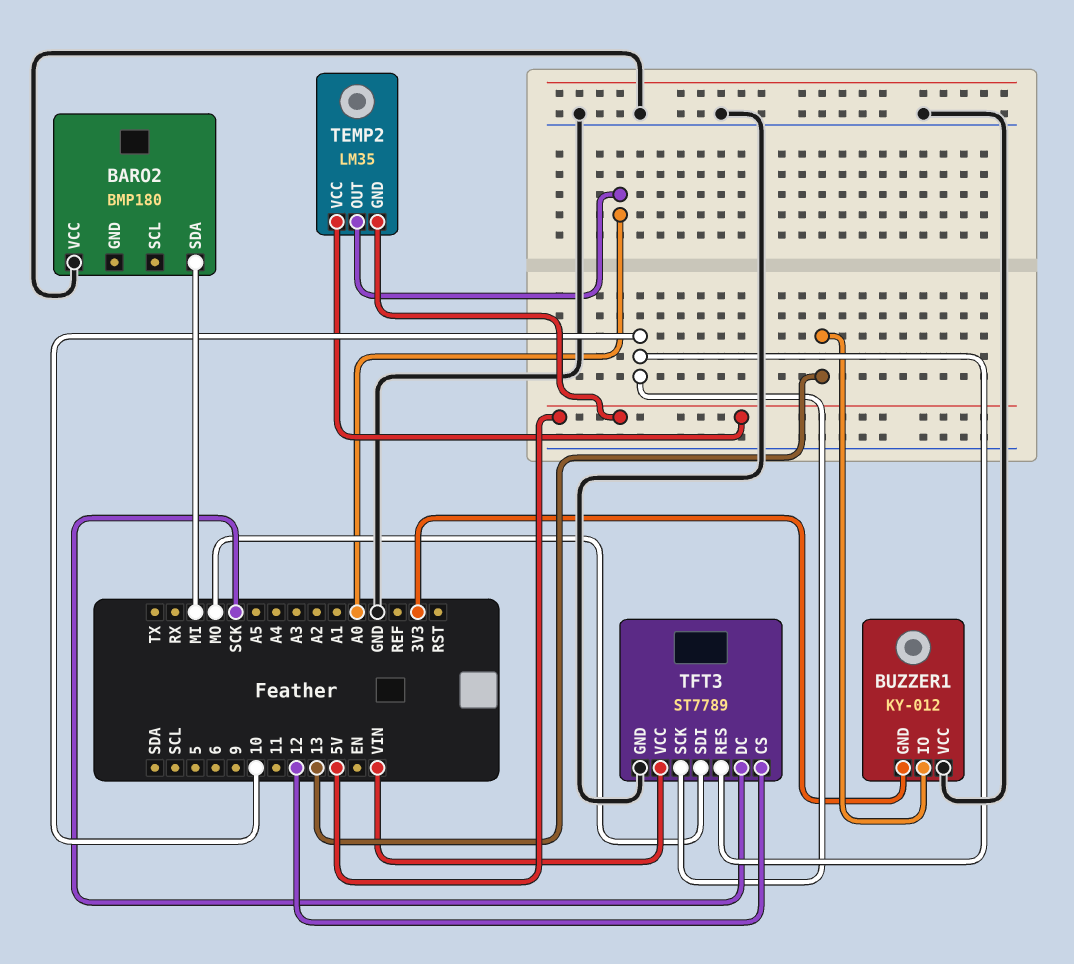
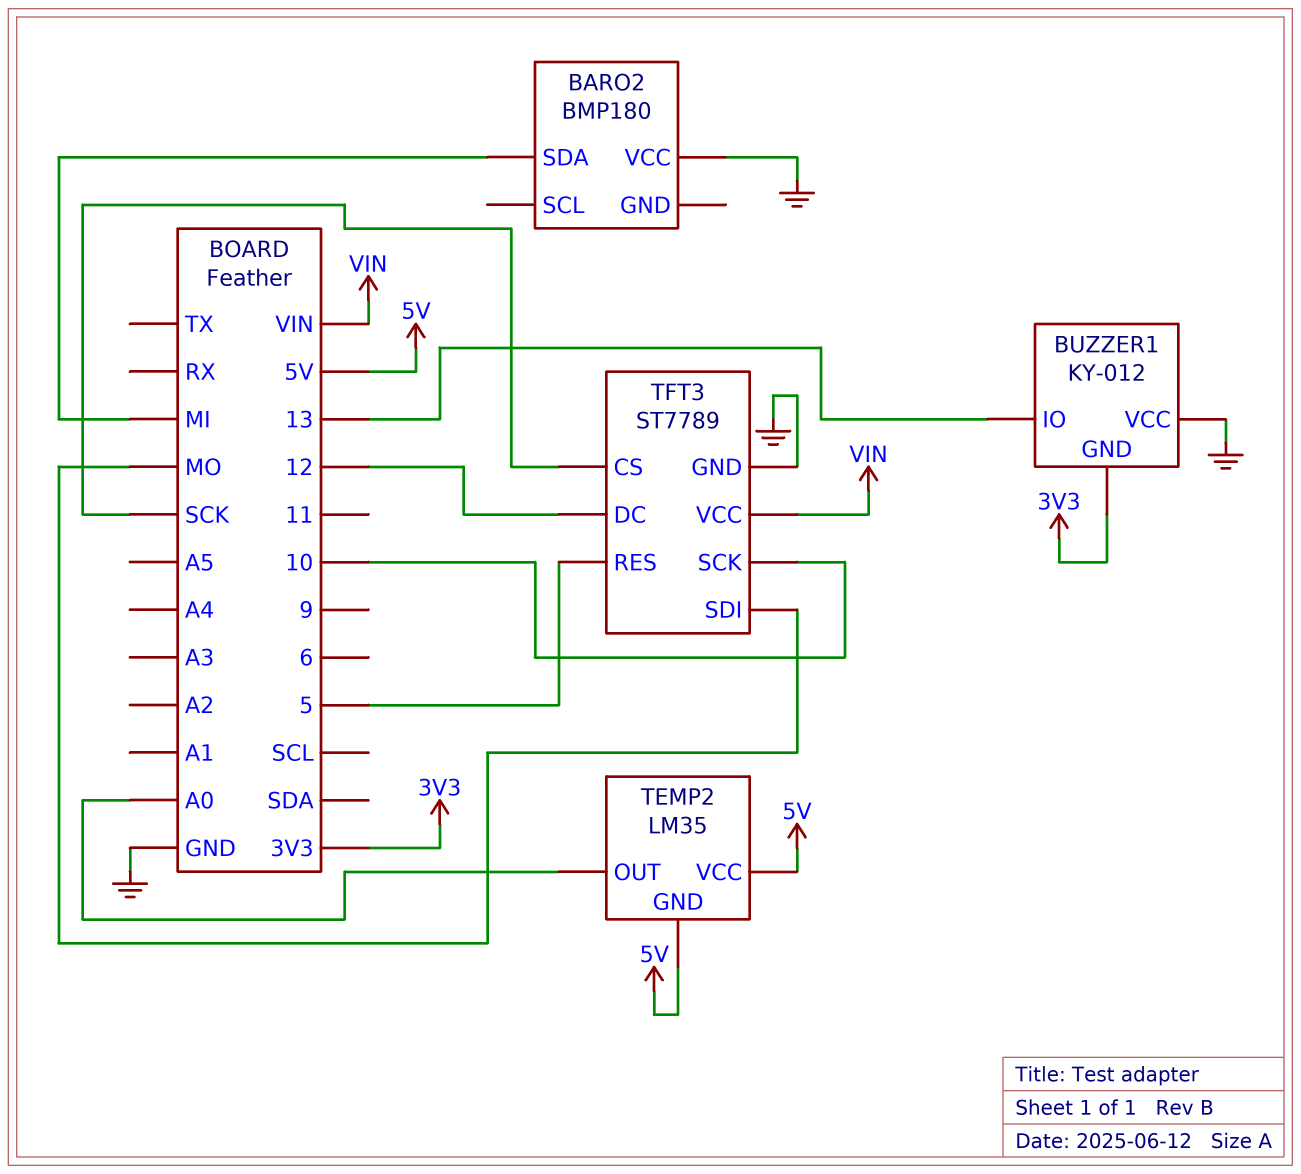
TFT3 pin CS: 12 -> SCK
TFT3 pin DC: SCK -> 12
TFT3 pin RES: 10 -> 5

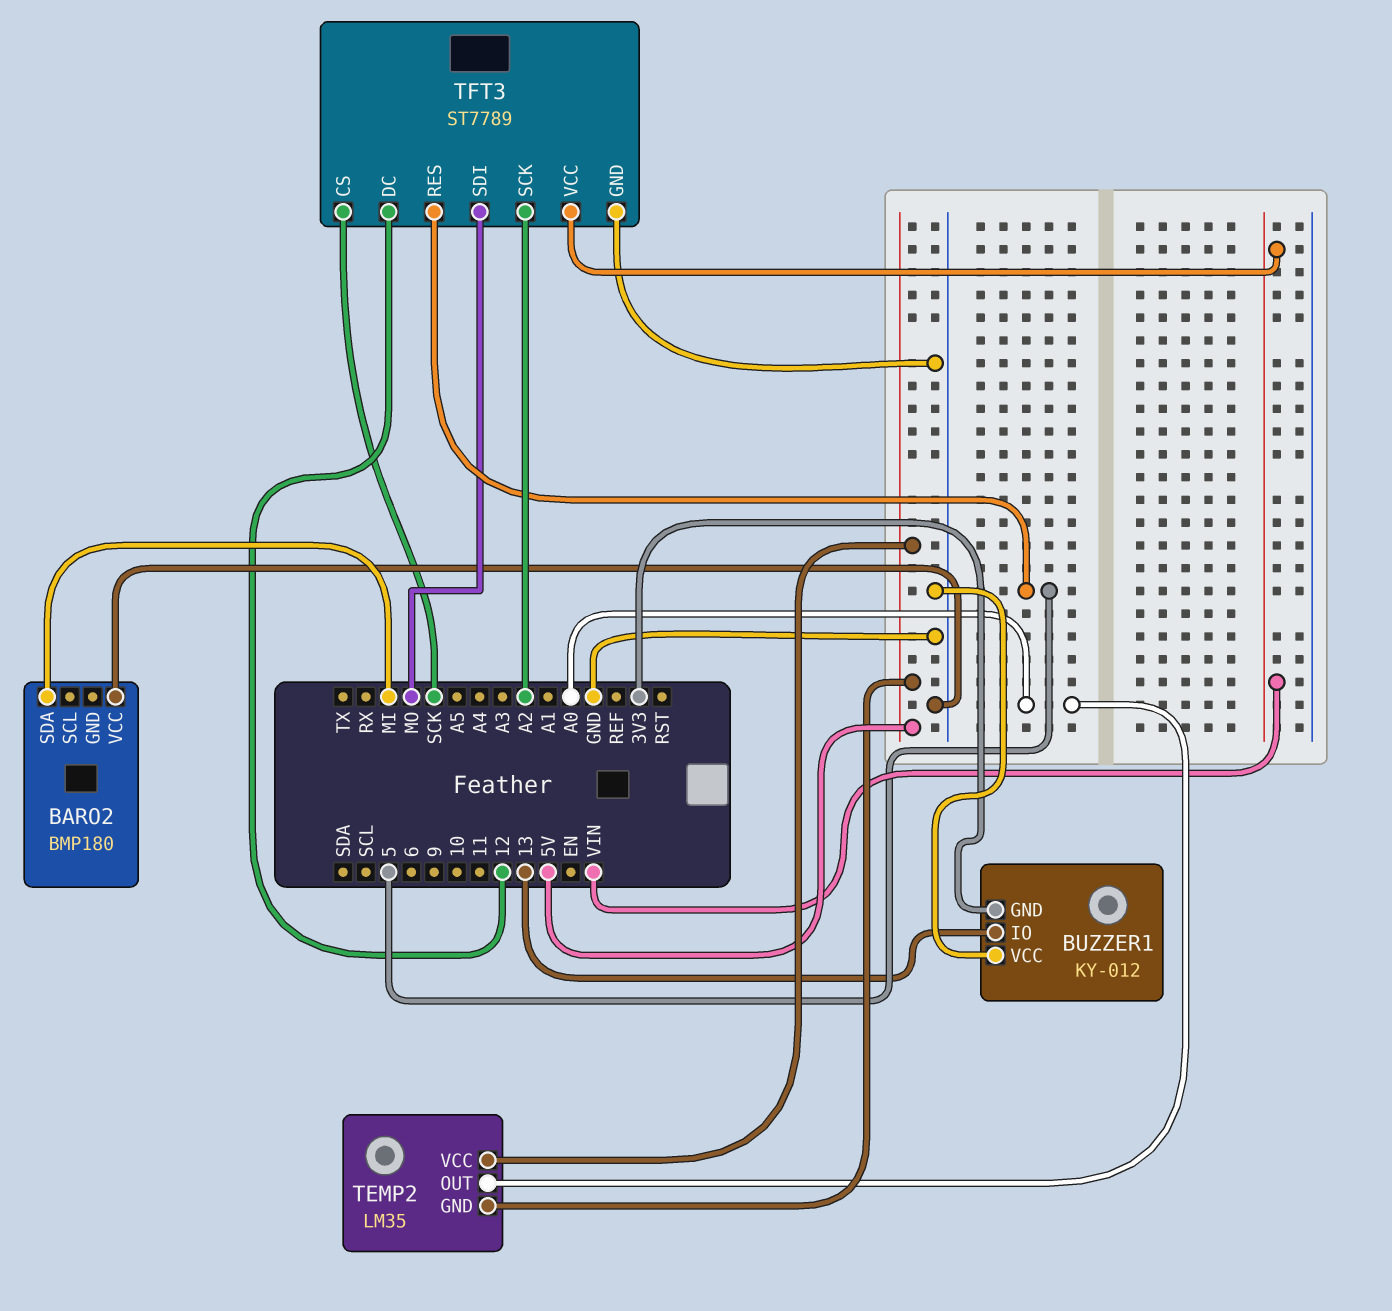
TFT3 pin SCK: 10 -> A2

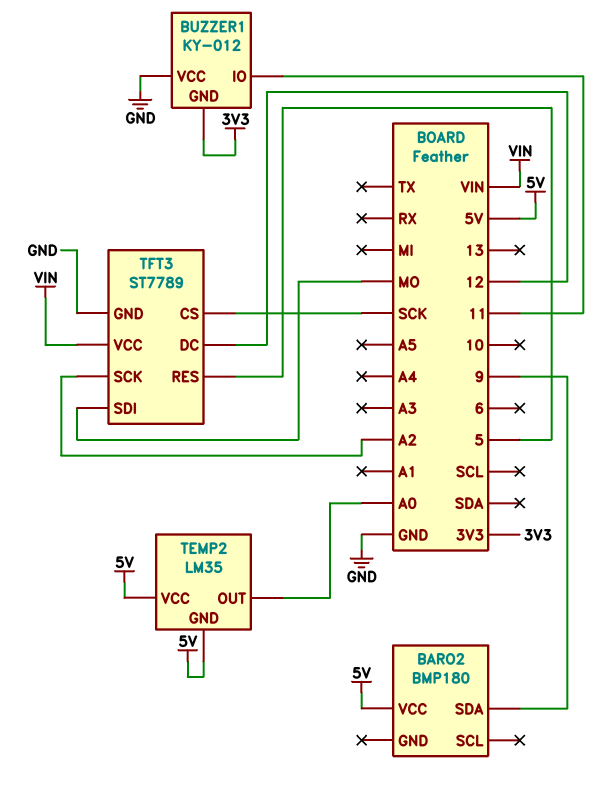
BARO2 pin SDA: MI -> 9
BARO2 pin VCC: GND -> 5V
BUZZER1 pin IO: 13 -> 11

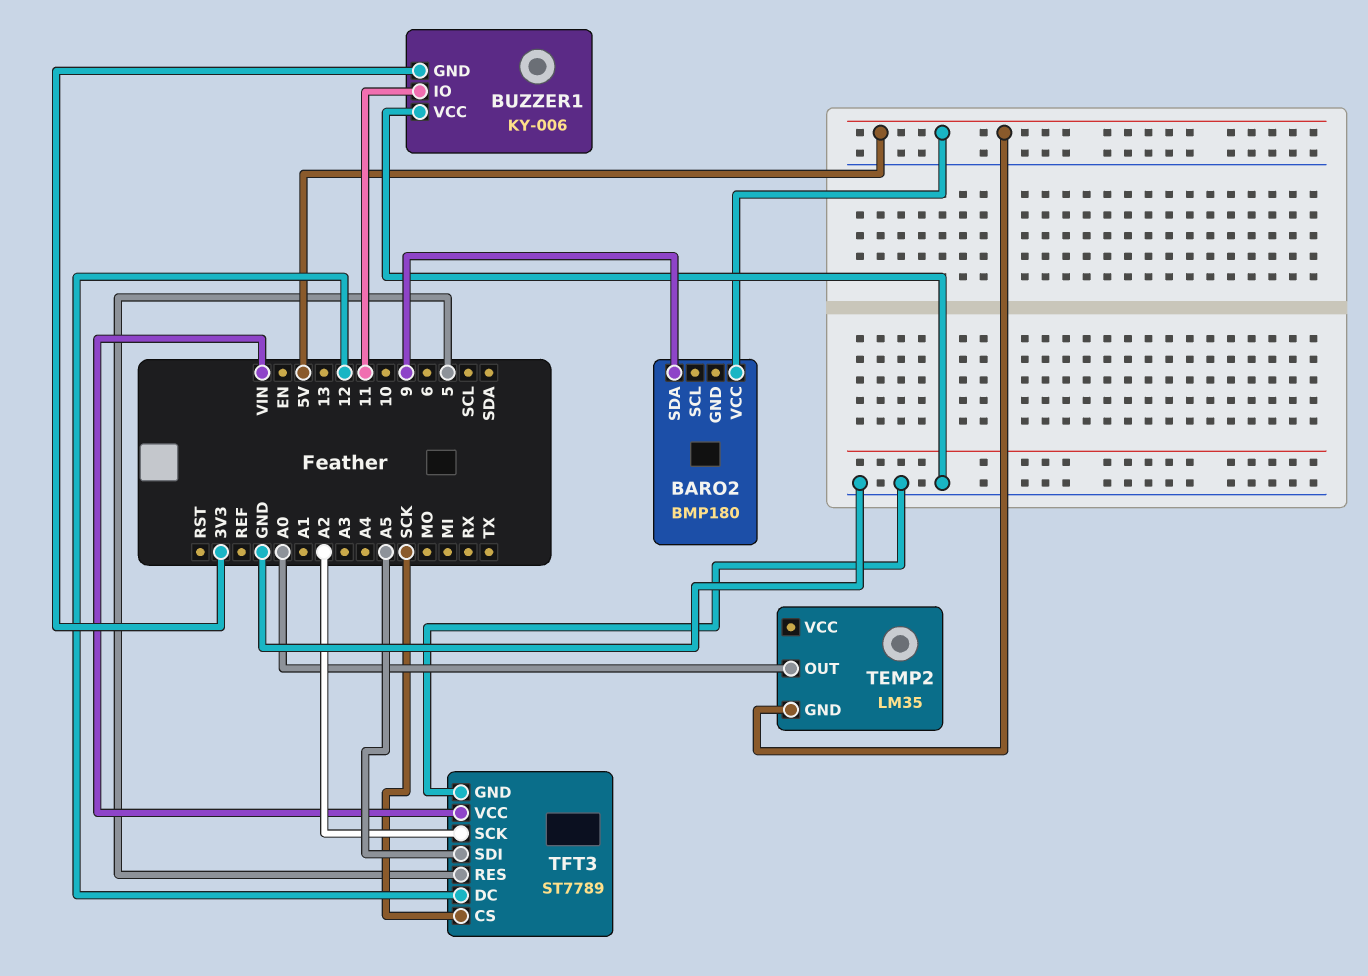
BUZZER1: KY-012 -> KY-006
TEMP2 pin VCC: 5V -> none
TFT3 pin SDI: MO -> A5

